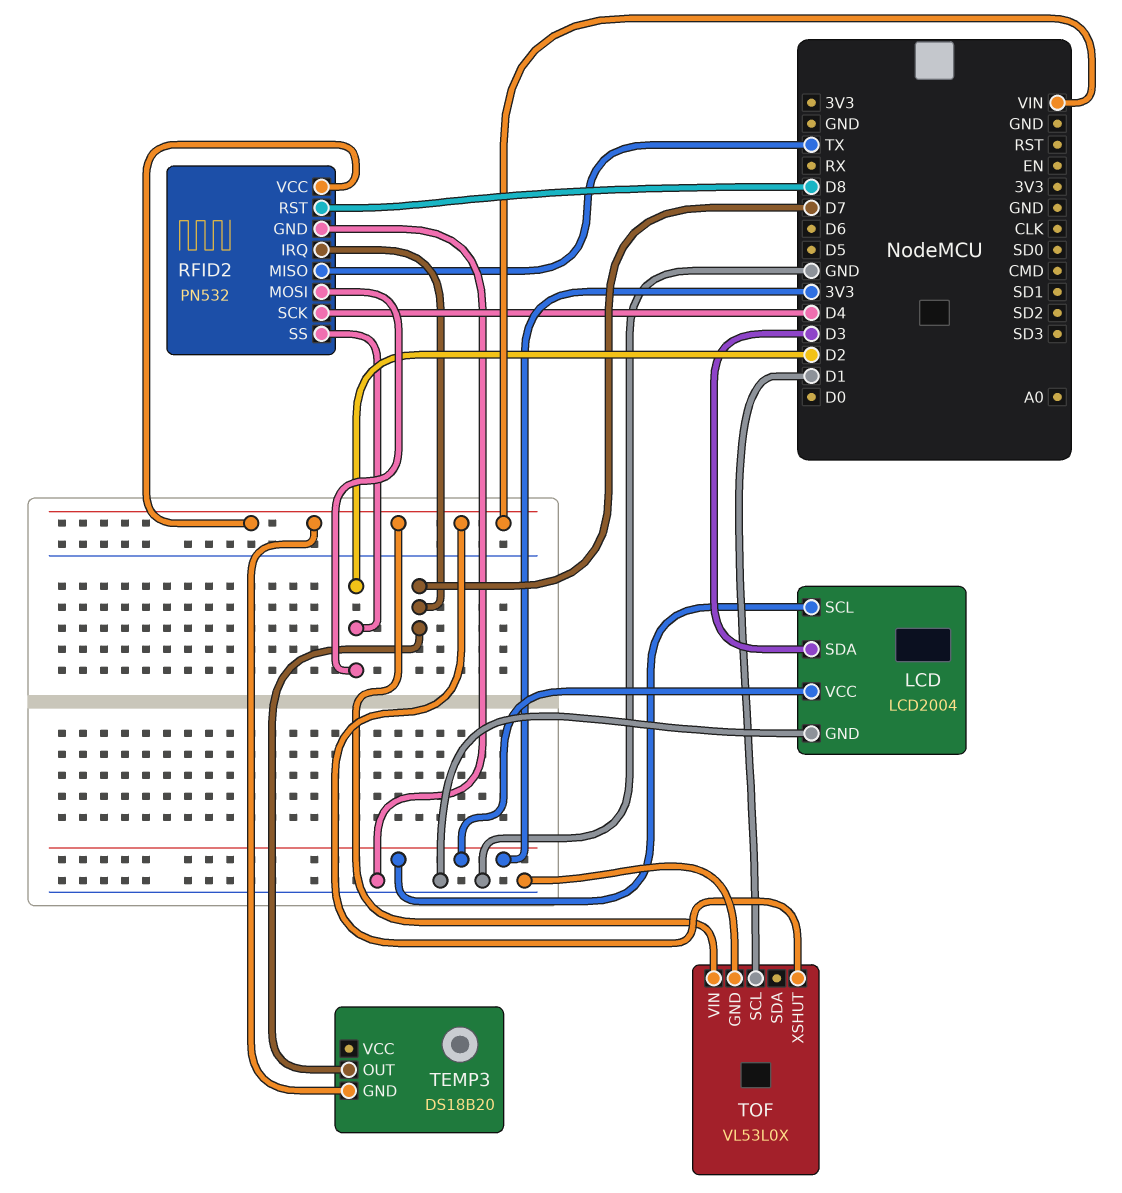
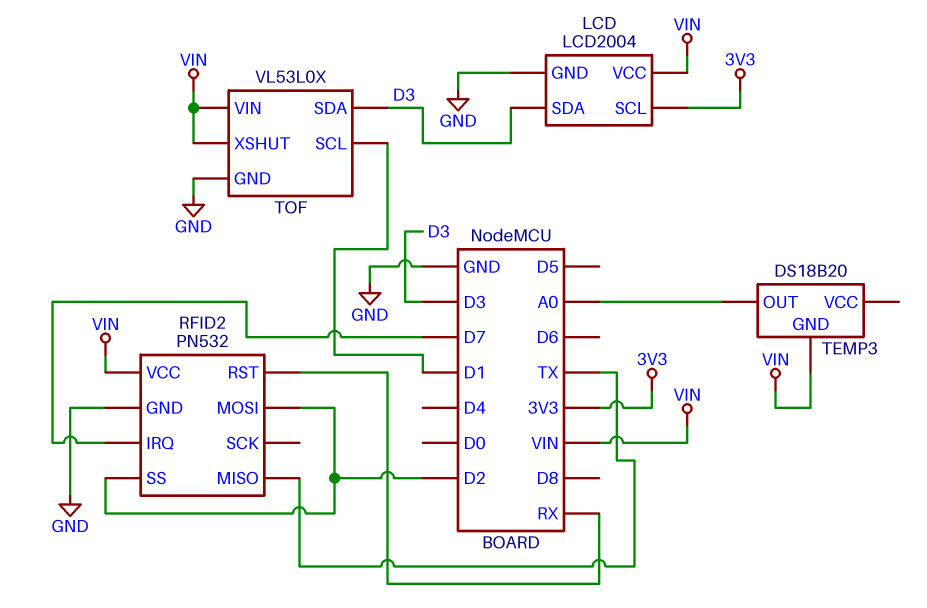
LCD pin VCC: 3V3 -> VIN
RFID2 pin RST: D8 -> RX
RFID2 pin SCK: D4 -> none
TEMP3 pin OUT: D7 -> A0
TOF pin SDA: none -> D3

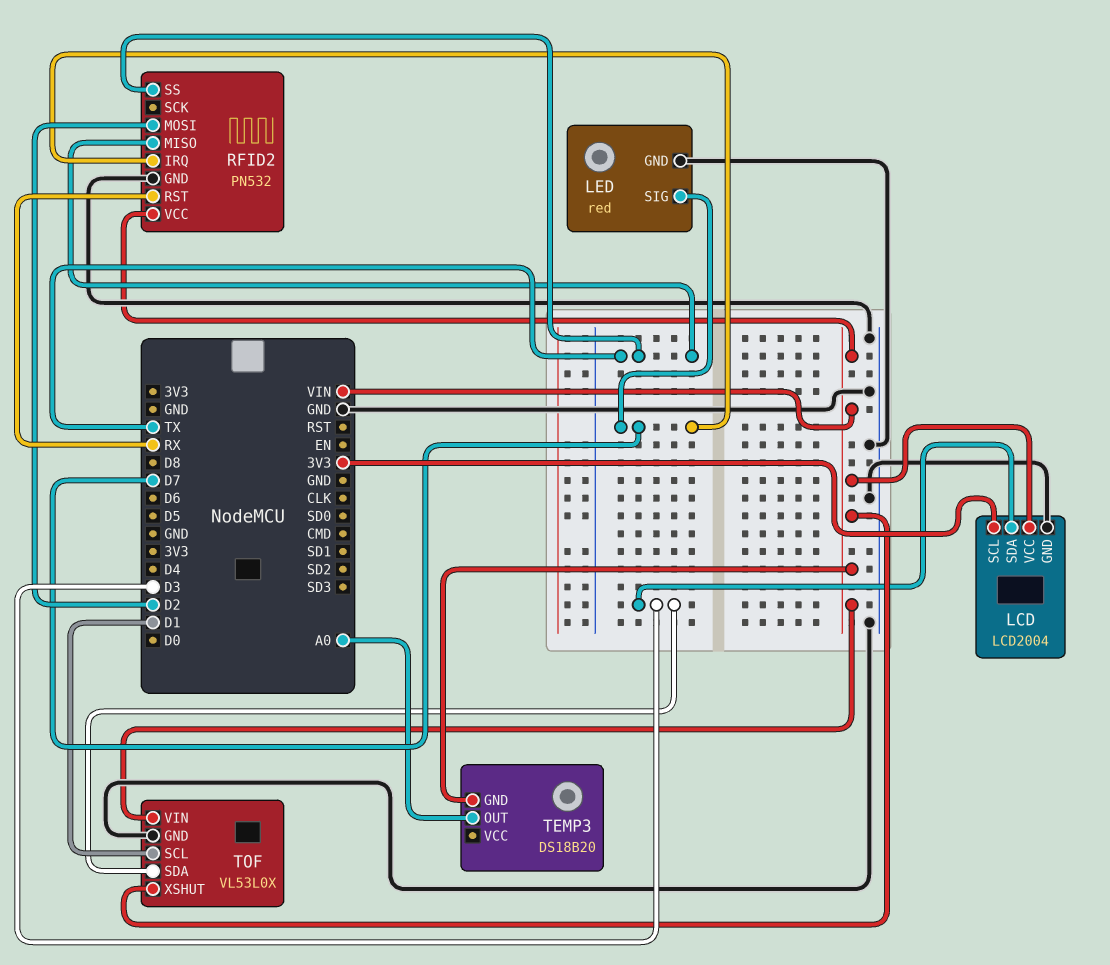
LED: none -> red
LED pin GND: none -> GND
LED pin SIG: none -> D7
RFID2 pin SS: D2 -> TX

